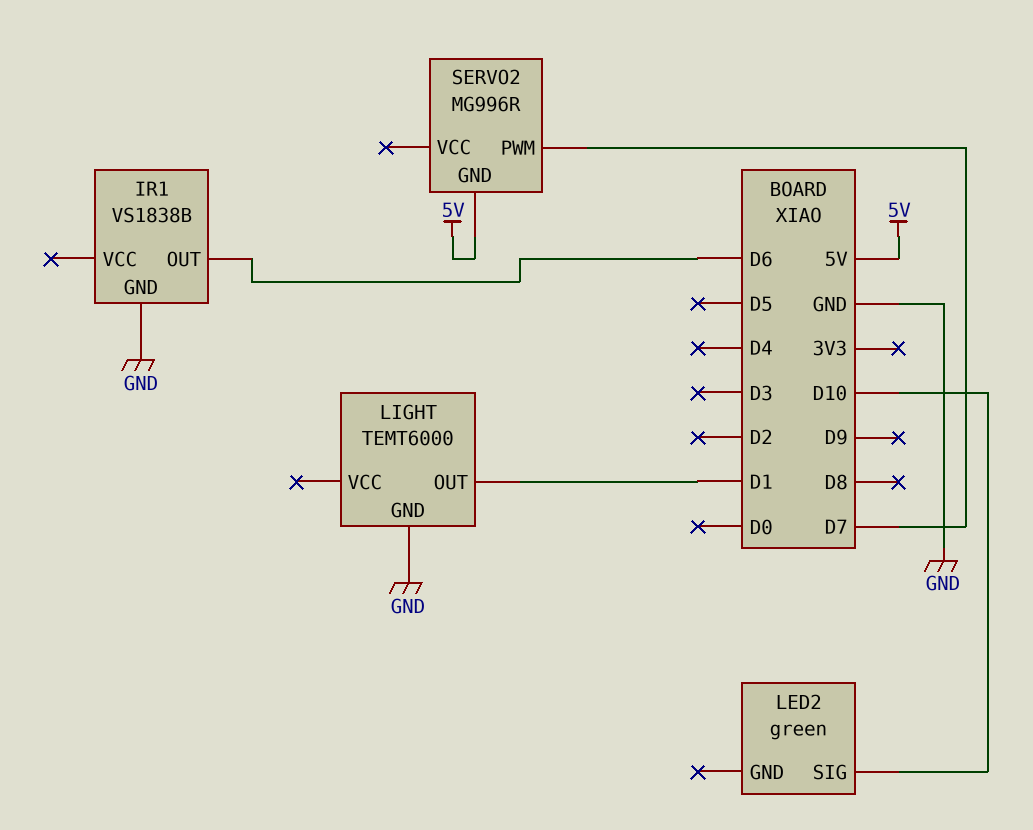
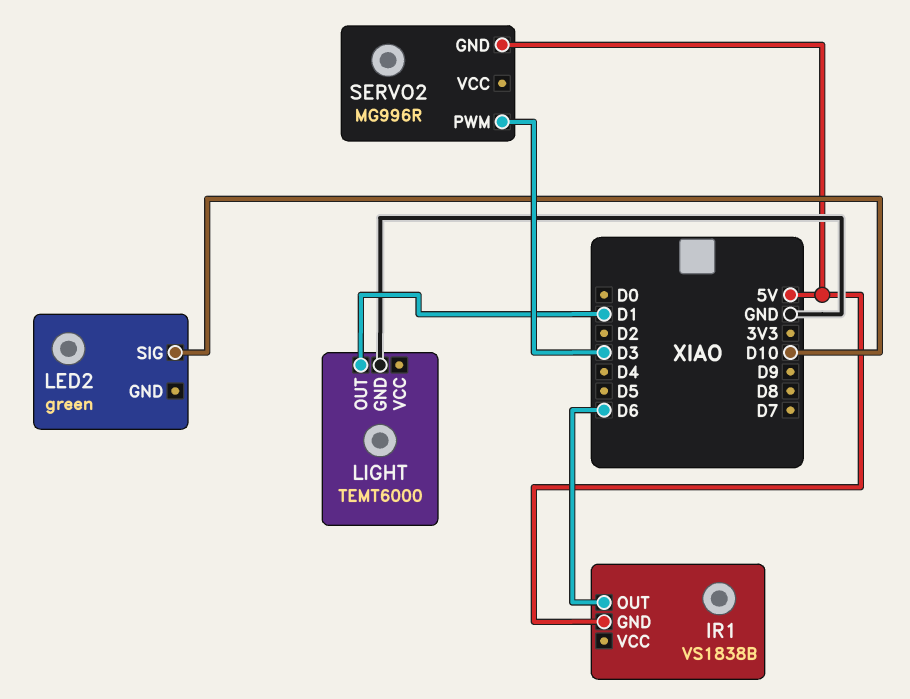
IR1 pin GND: GND -> 5V
SERVO2 pin PWM: D7 -> D3

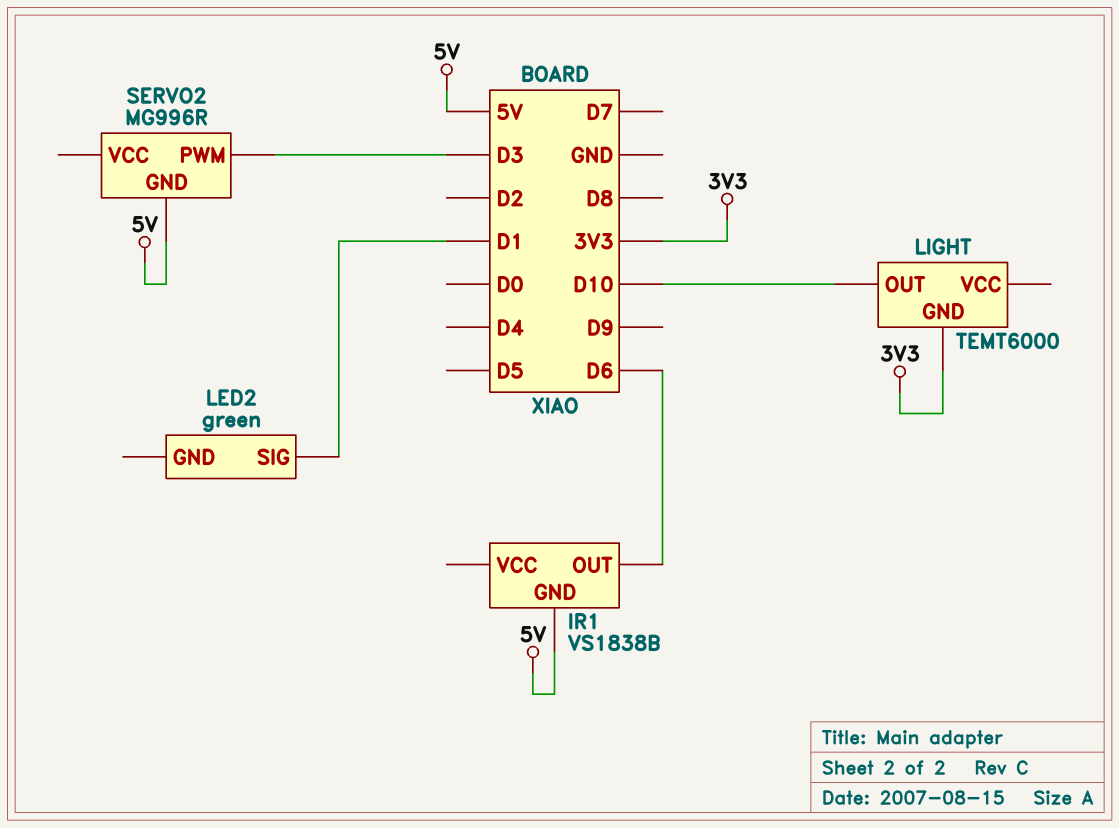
LED2 pin SIG: D10 -> D1
LIGHT pin GND: GND -> 3V3
LIGHT pin OUT: D1 -> D10

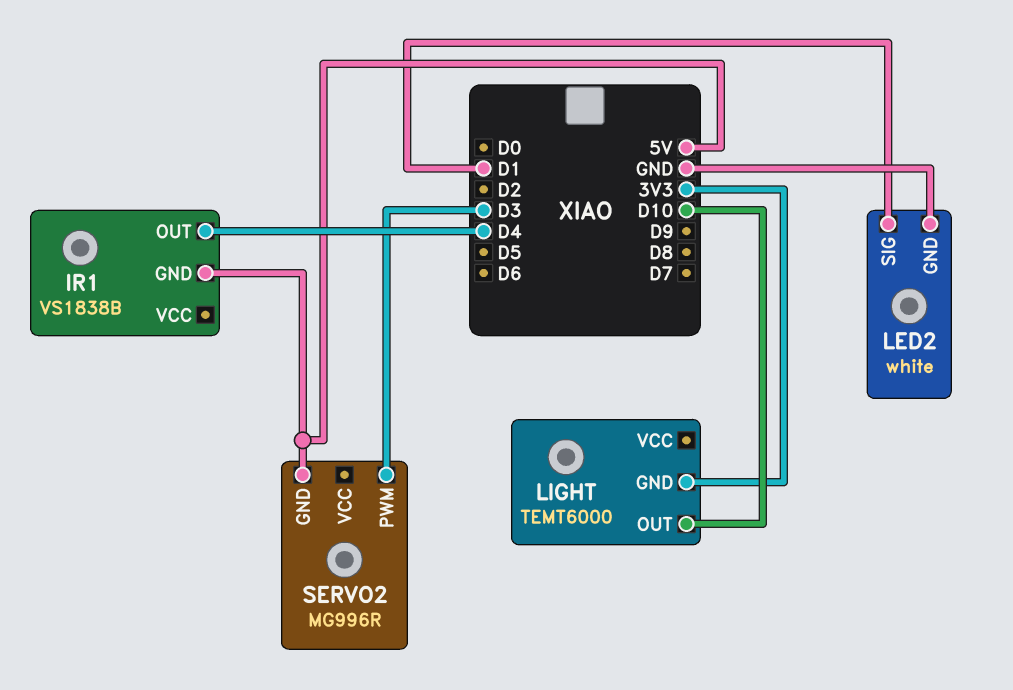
IR1 pin OUT: D6 -> D4
LED2: green -> white
LED2 pin GND: none -> GND

